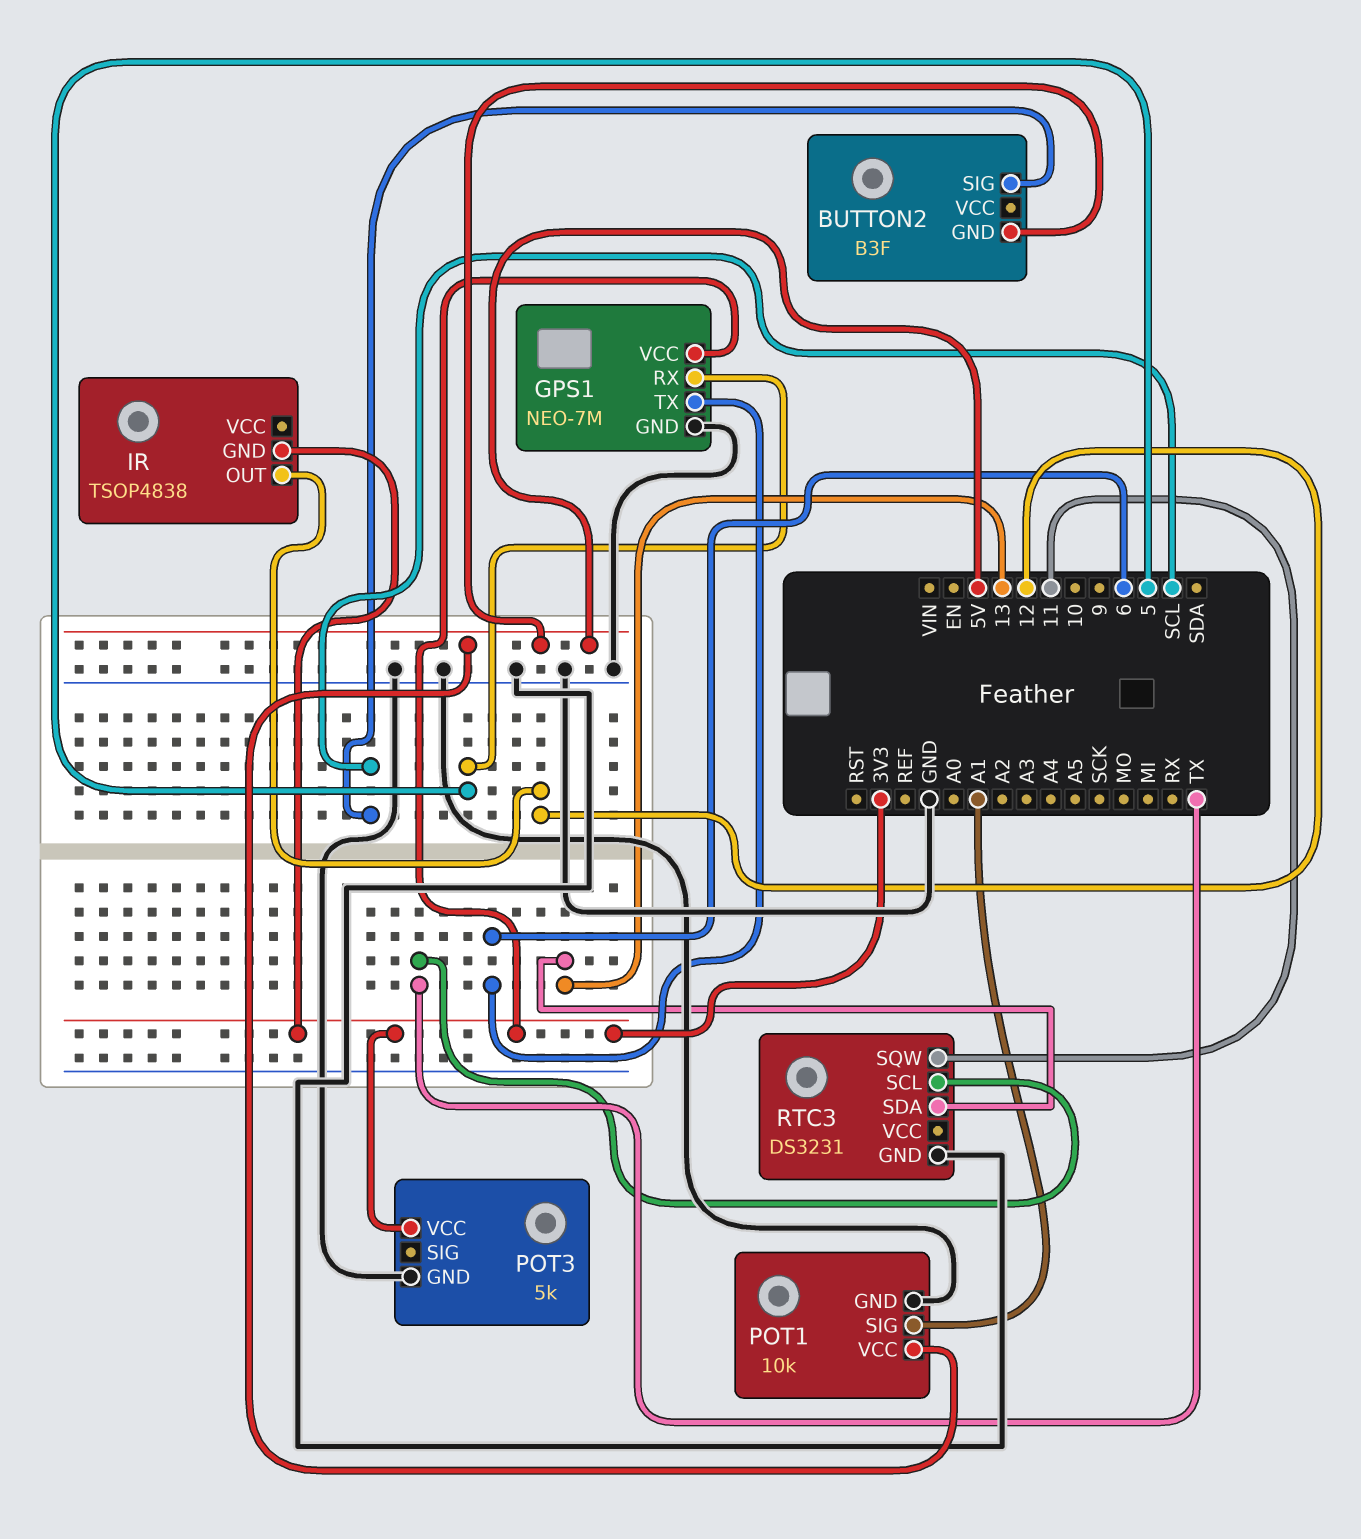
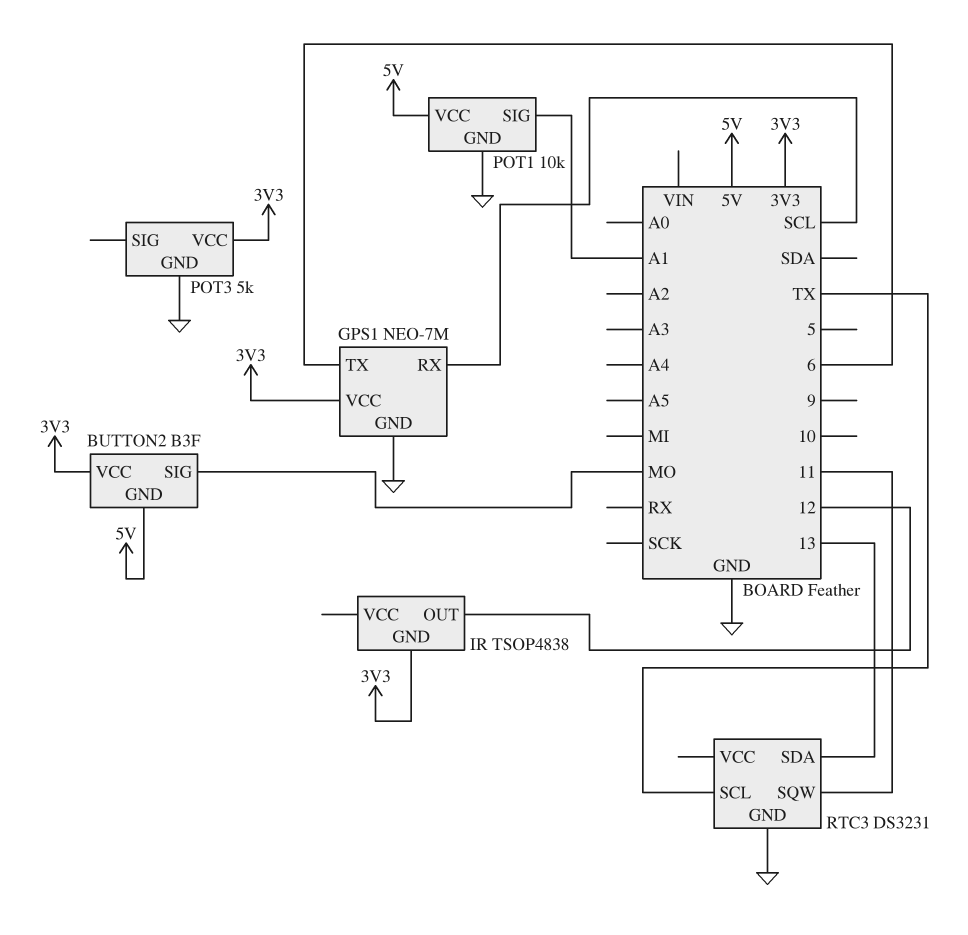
BUTTON2 pin SIG: SCL -> MO
BUTTON2 pin VCC: none -> 3V3
GPS1 pin RX: 5 -> SCL

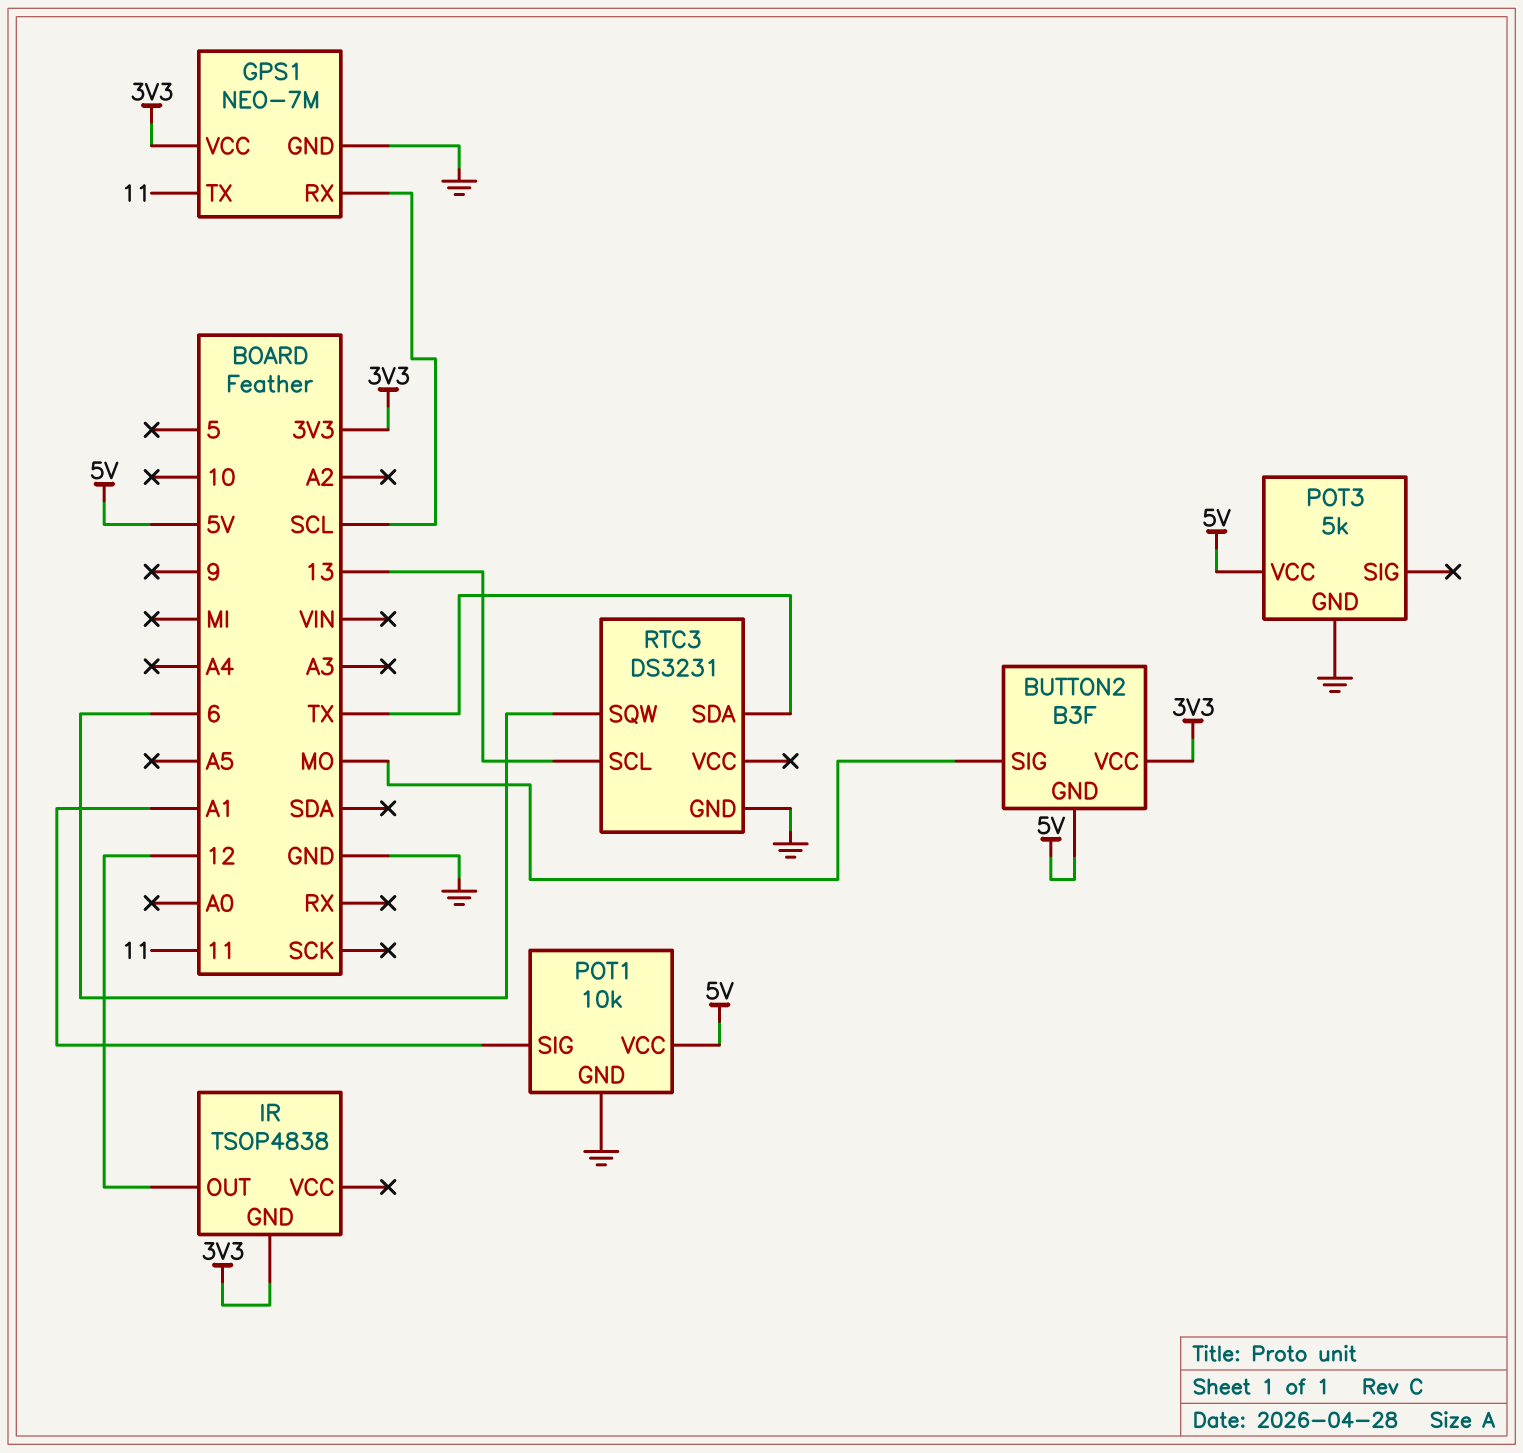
GPS1 pin TX: 6 -> 11
POT3 pin VCC: 3V3 -> 5V
RTC3 pin SCL: TX -> 13
RTC3 pin SDA: 13 -> TX
RTC3 pin SQW: 11 -> 6

